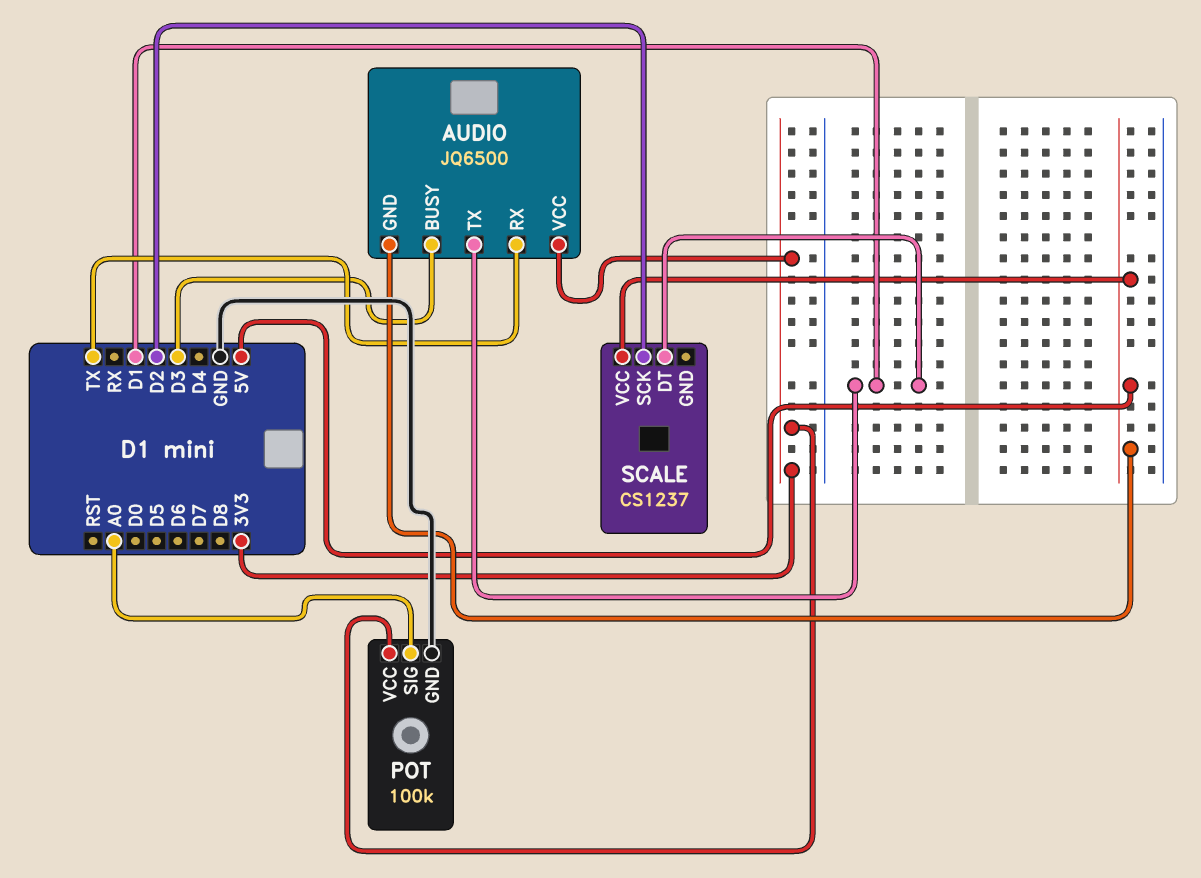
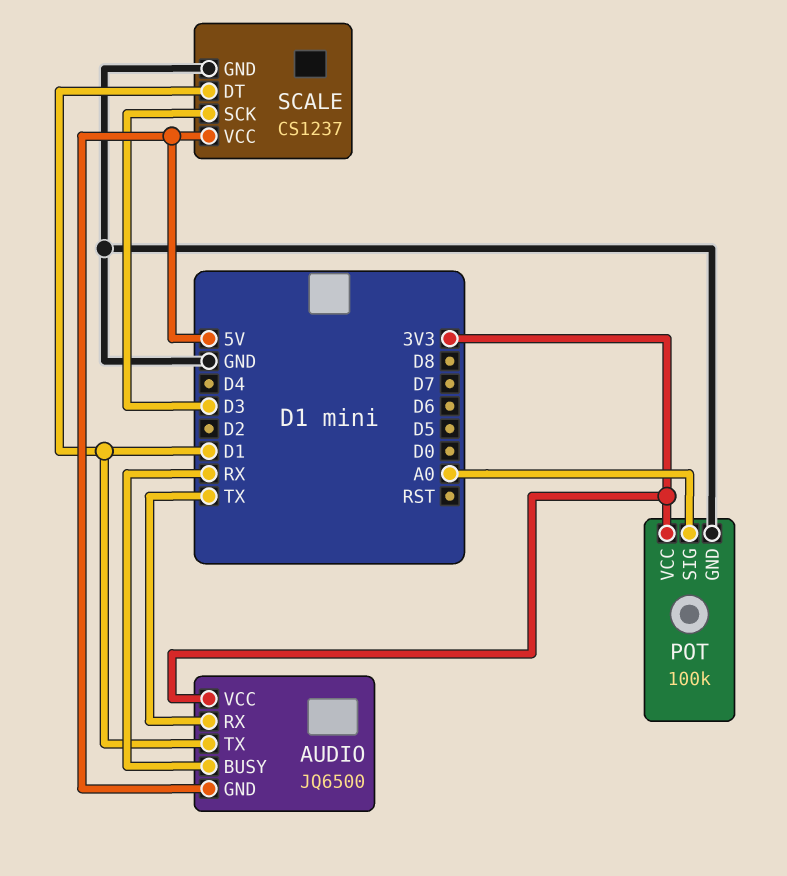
AUDIO pin BUSY: D3 -> RX
SCALE pin GND: none -> GND
SCALE pin SCK: D2 -> D3

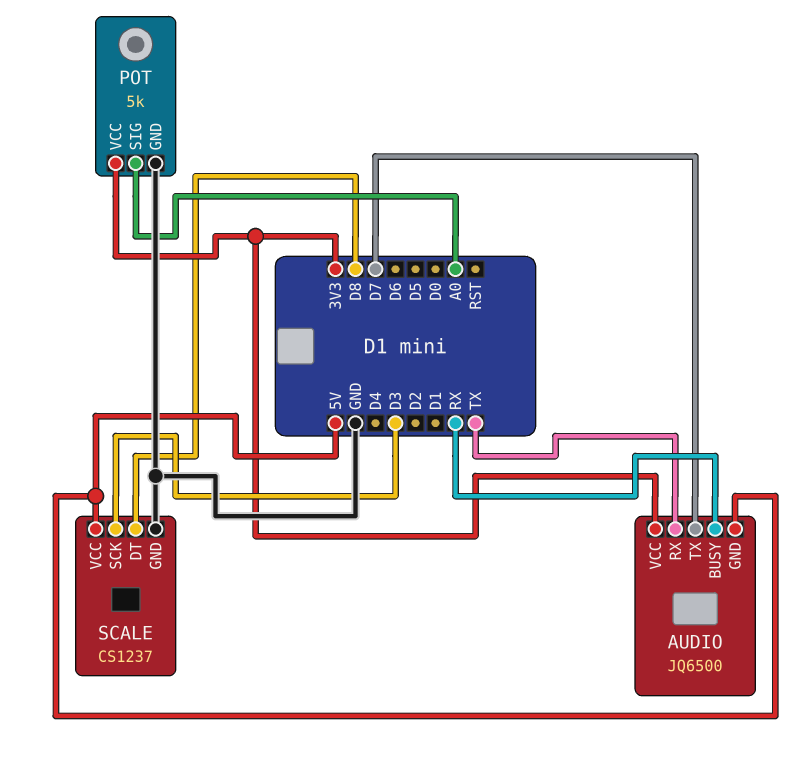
AUDIO pin TX: D1 -> D7
POT: 100k -> 5k
SCALE pin DT: D1 -> D8

